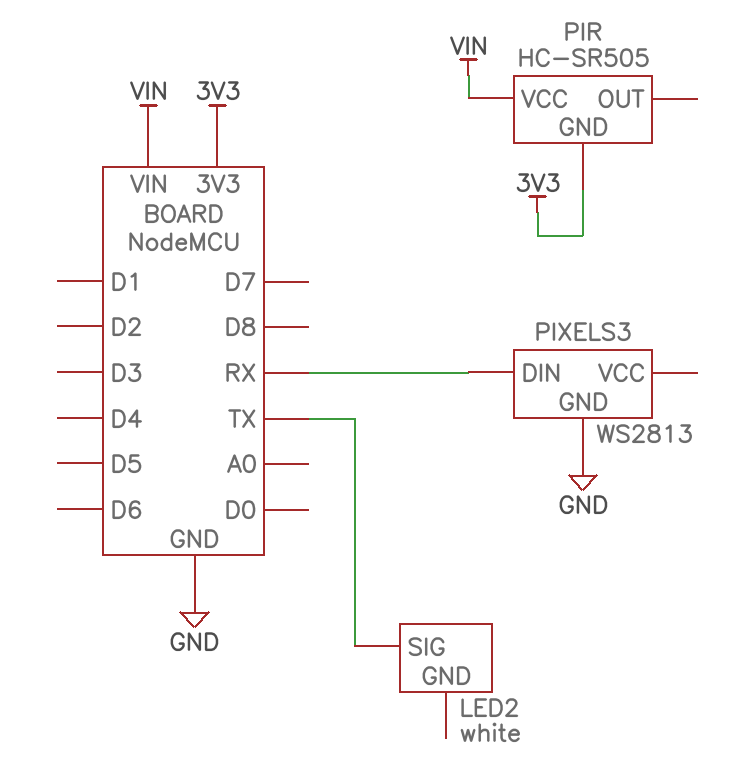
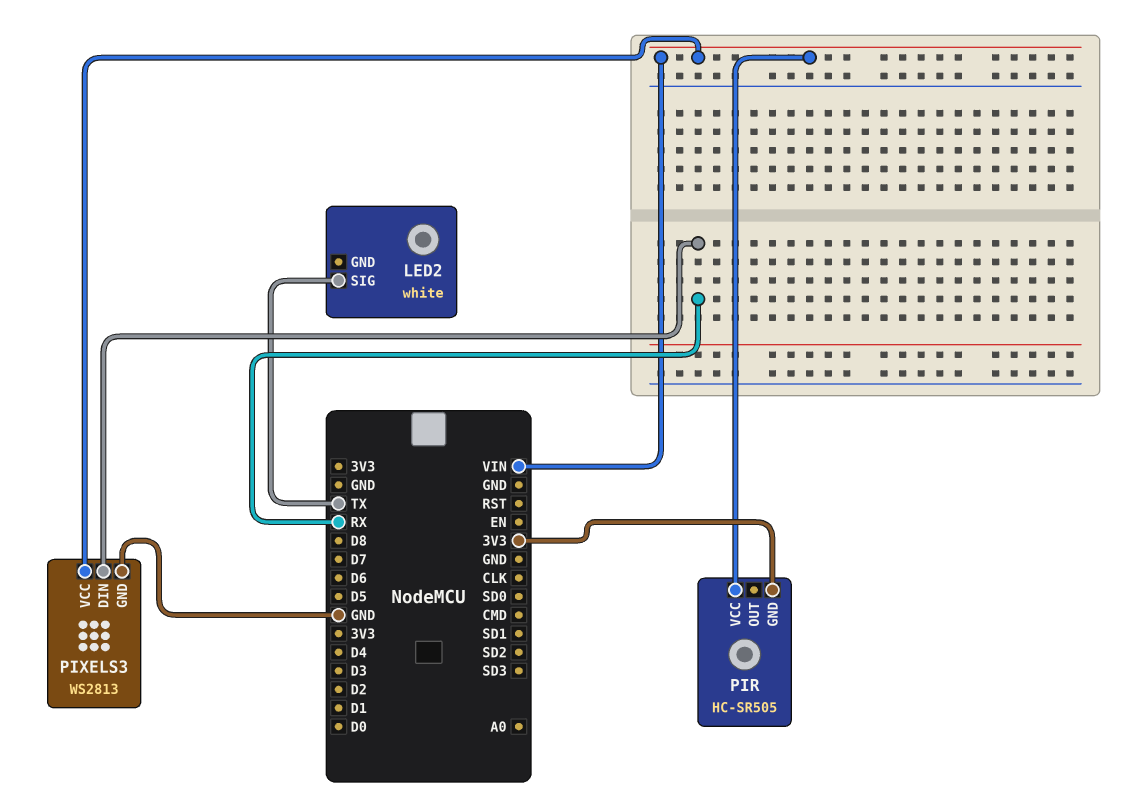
PIXELS3 pin VCC: none -> VIN

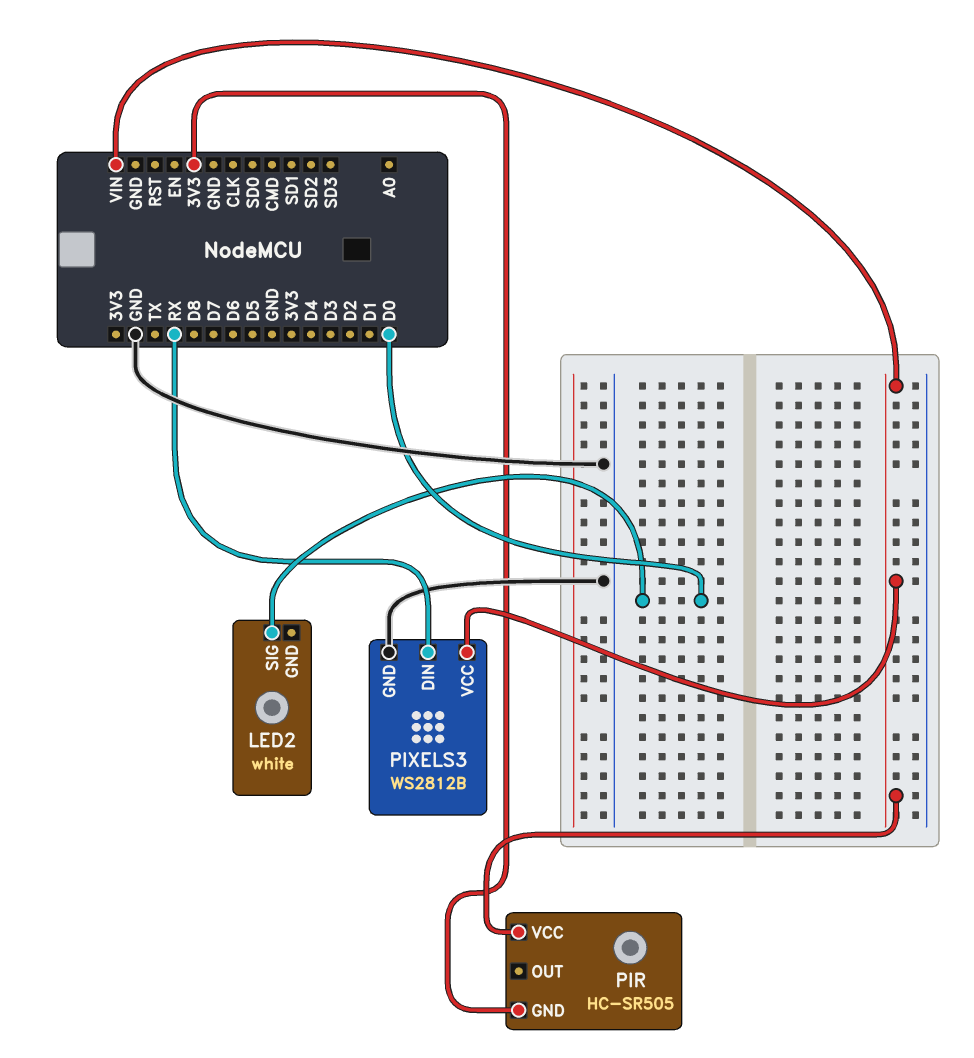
LED2 pin SIG: TX -> D0
PIXELS3: WS2813 -> WS2812B

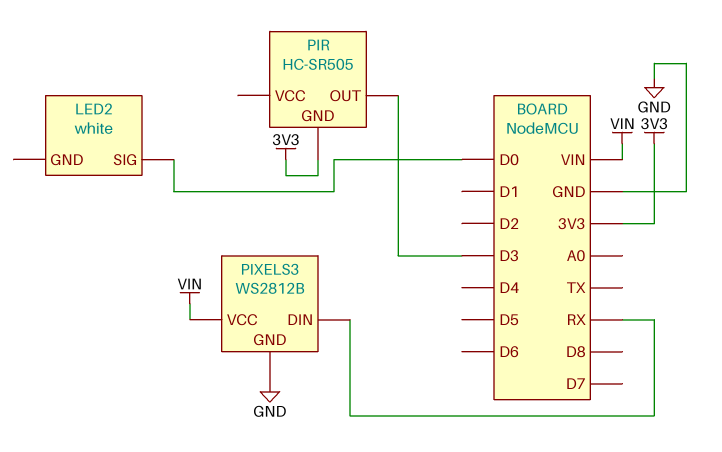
PIR pin OUT: none -> D3
PIR pin VCC: VIN -> none

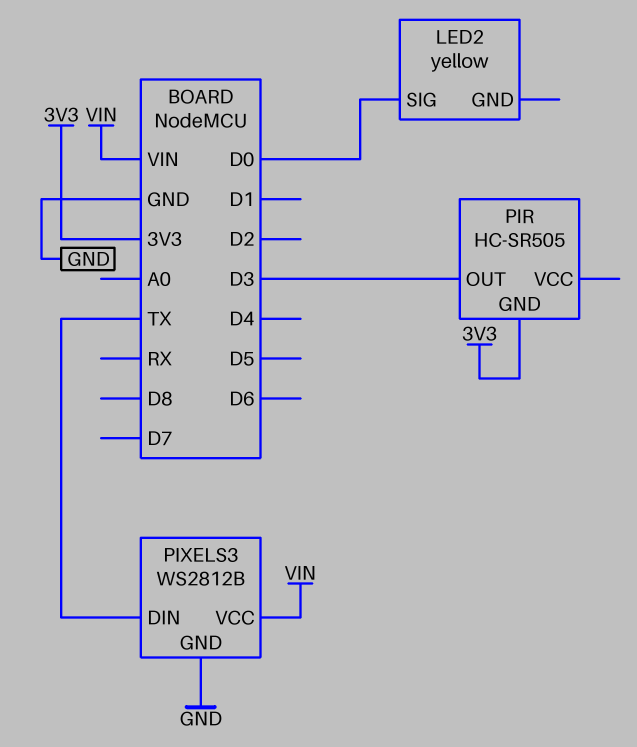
LED2: white -> yellow
PIXELS3 pin DIN: RX -> TX

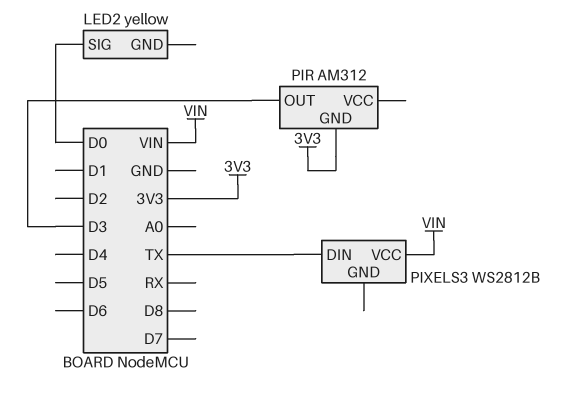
PIR: HC-SR505 -> AM312
PIXELS3 pin GND: GND -> none

